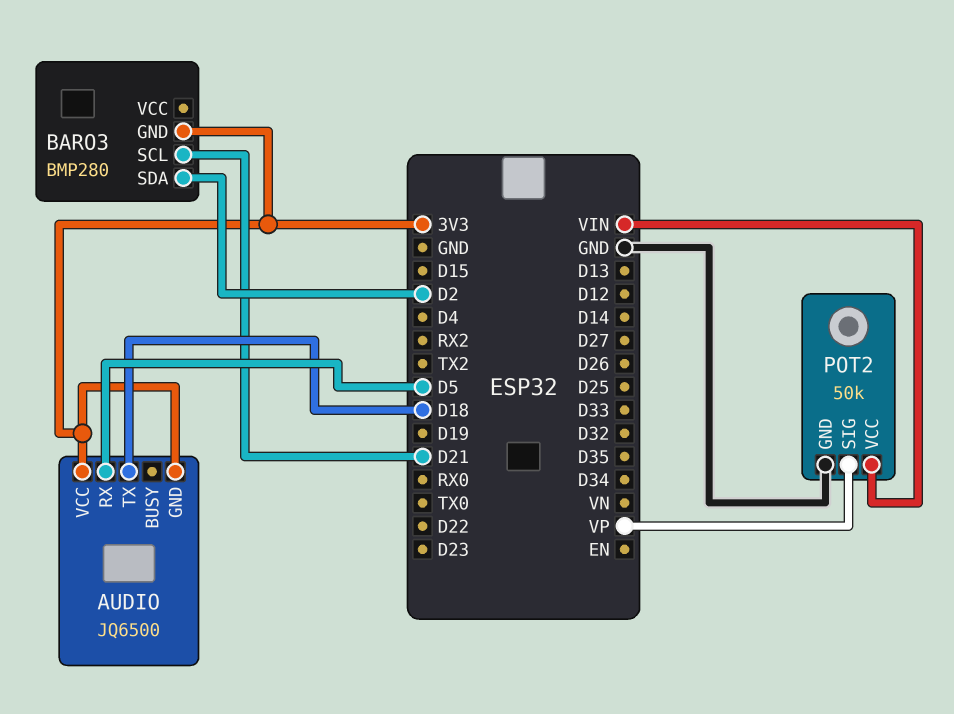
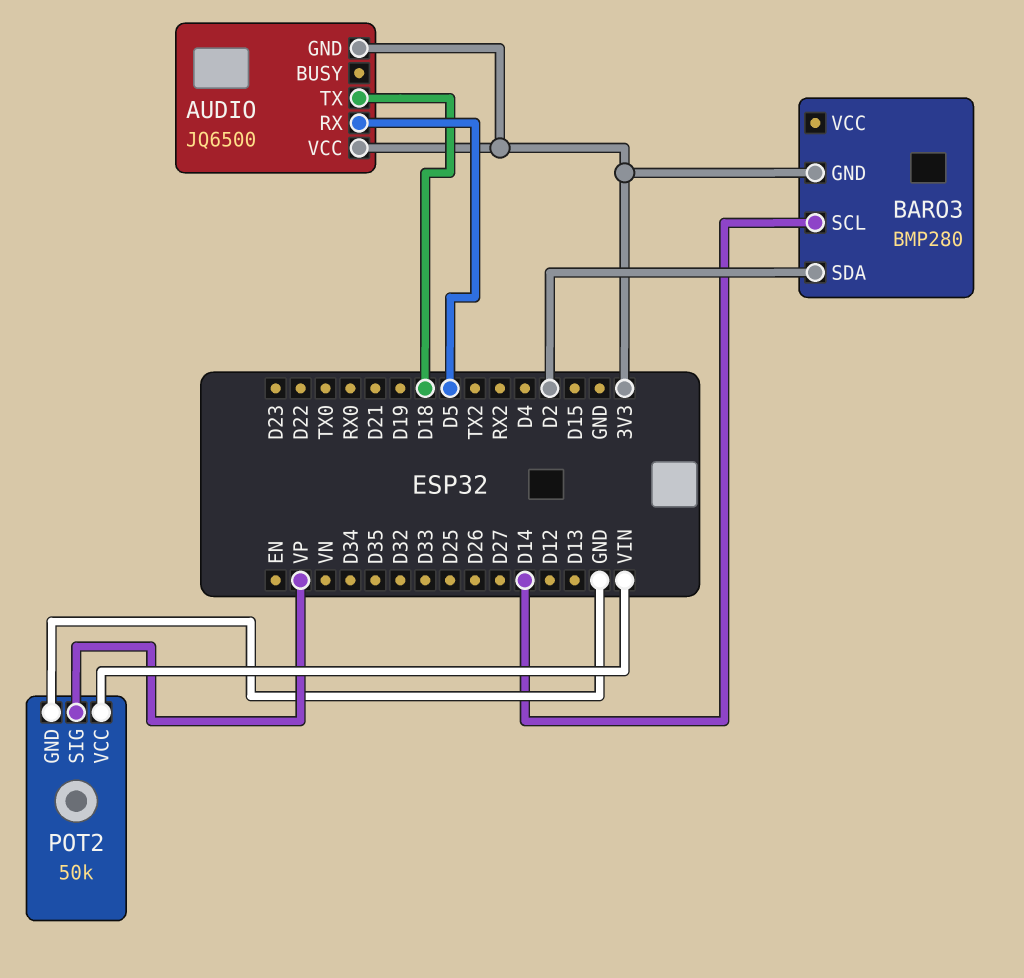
BARO3 pin SCL: D21 -> D14

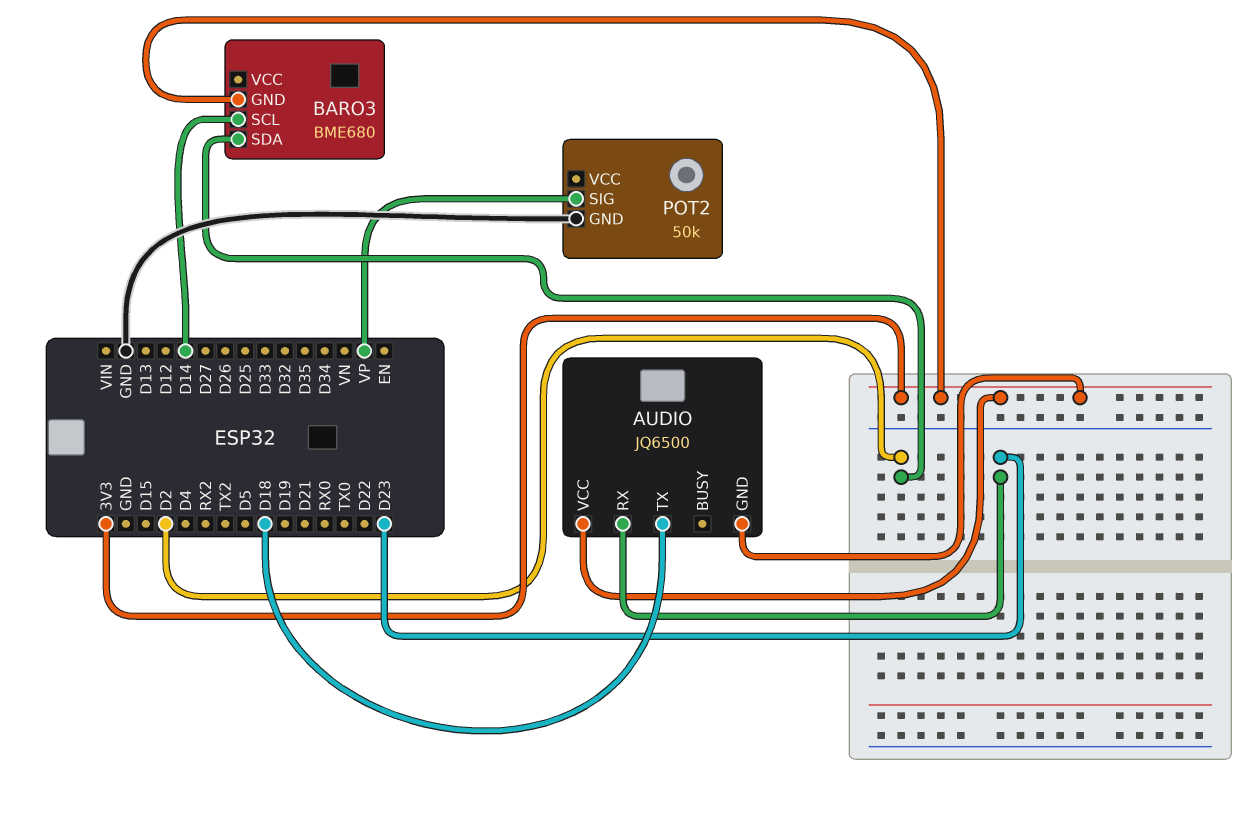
AUDIO pin RX: D5 -> D23
BARO3: BMP280 -> BME680
POT2 pin VCC: VIN -> none

